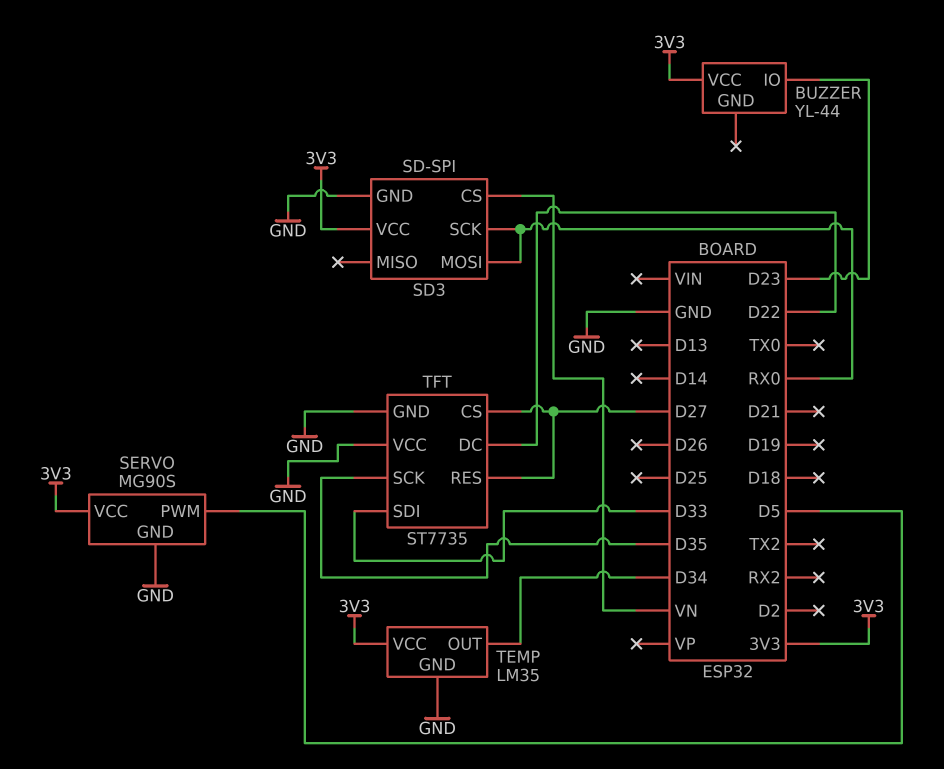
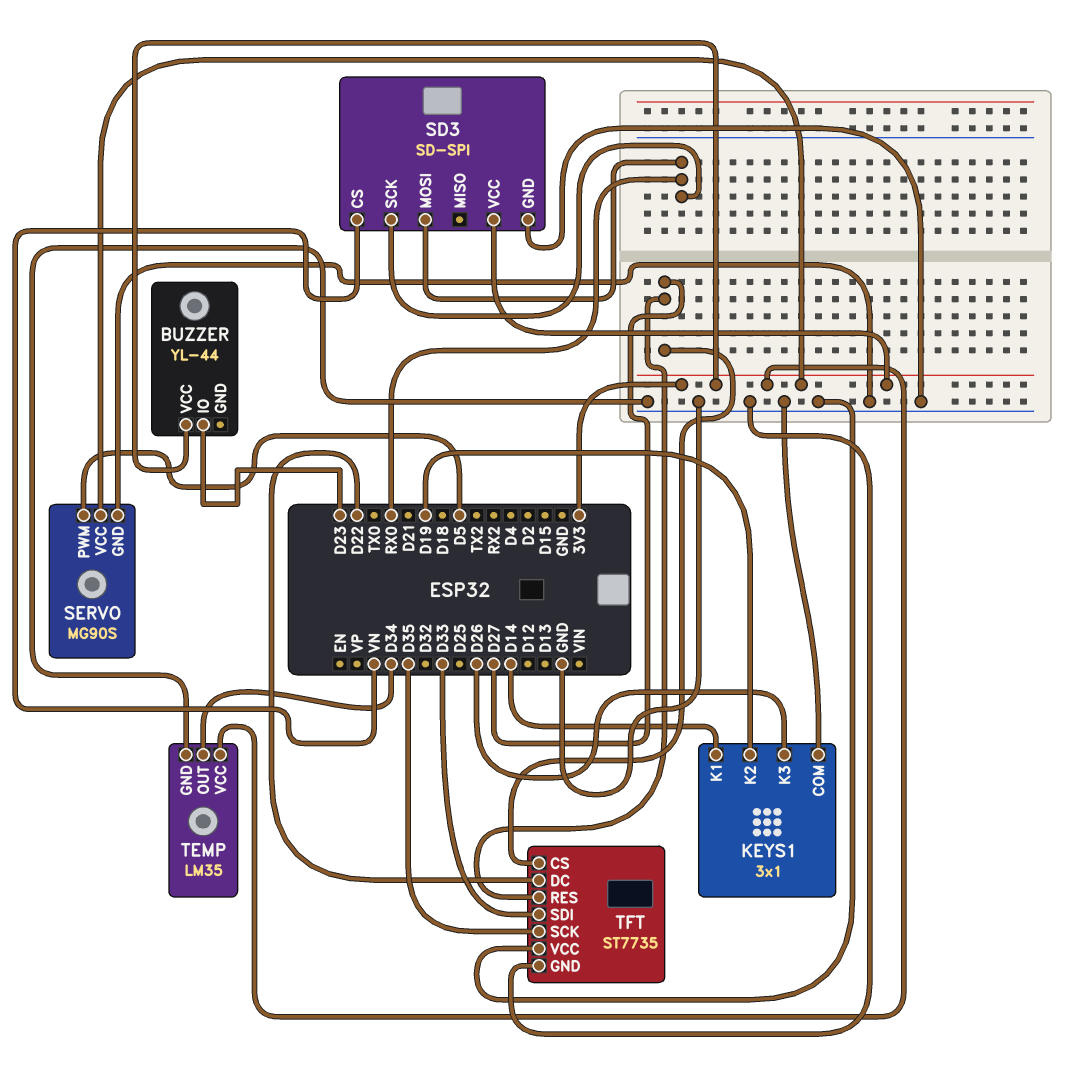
KEYS1: none -> 3x1
KEYS1 pin COM: none -> GND
KEYS1 pin K1: none -> D14
KEYS1 pin K2: none -> D19
KEYS1 pin K3: none -> D26

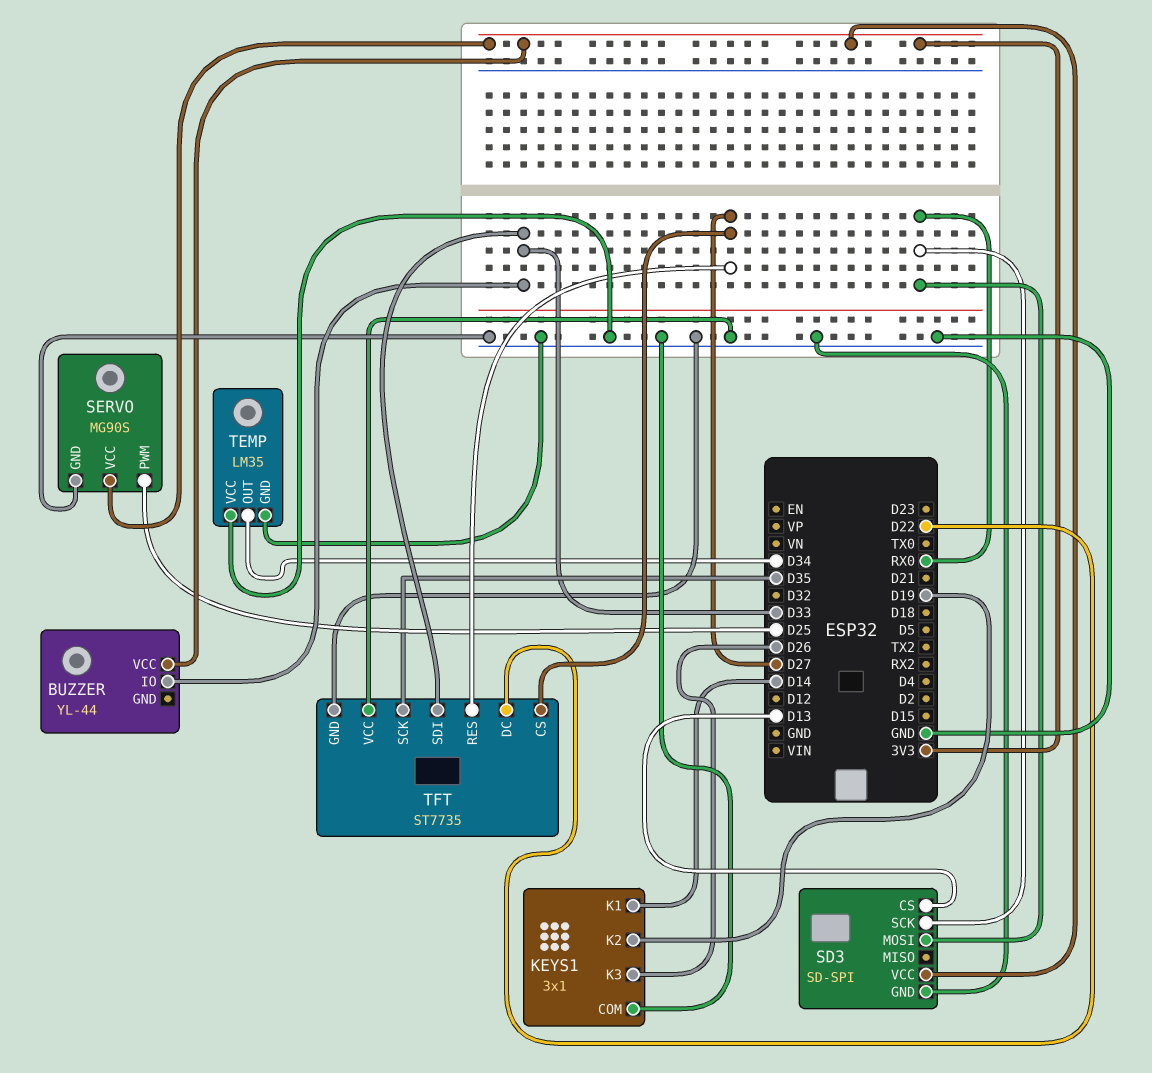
BUZZER pin IO: D23 -> D33
SD3 pin CS: VN -> D13
SERVO pin PWM: D5 -> D25
TEMP pin VCC: 3V3 -> GND

